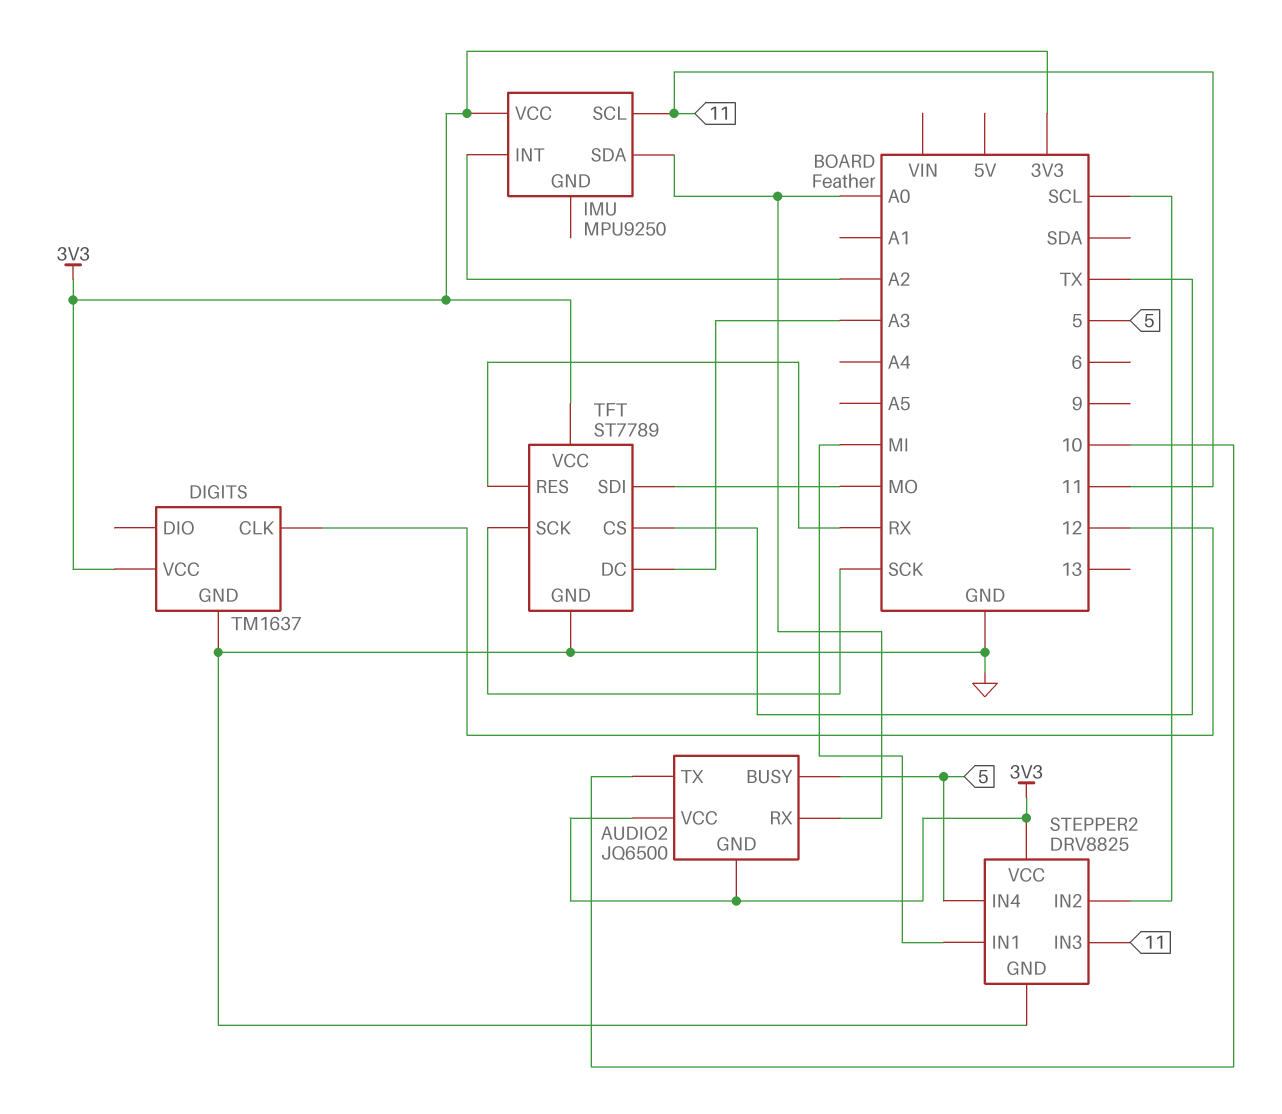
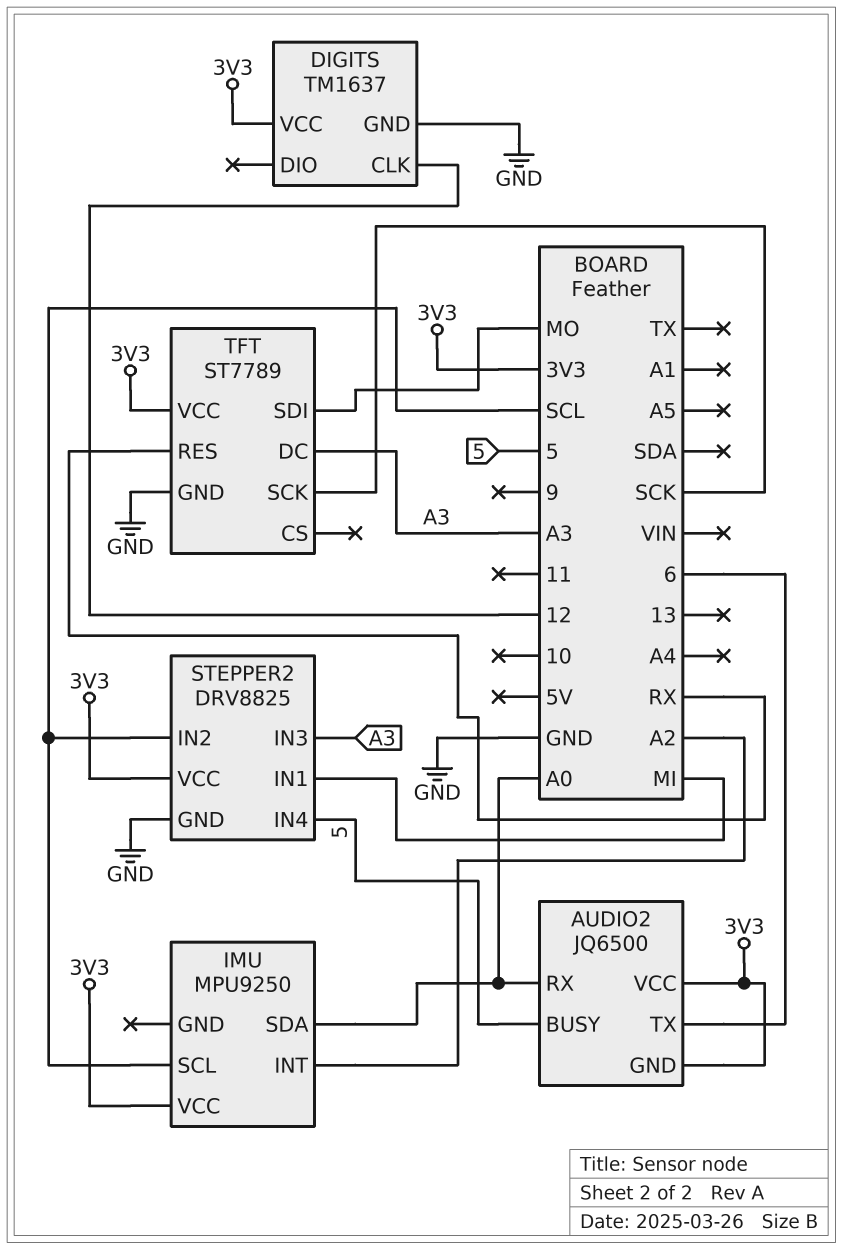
AUDIO2 pin TX: 10 -> 6
IMU pin SCL: 11 -> SCL
STEPPER2 pin IN3: 11 -> A3
TFT pin CS: TX -> none

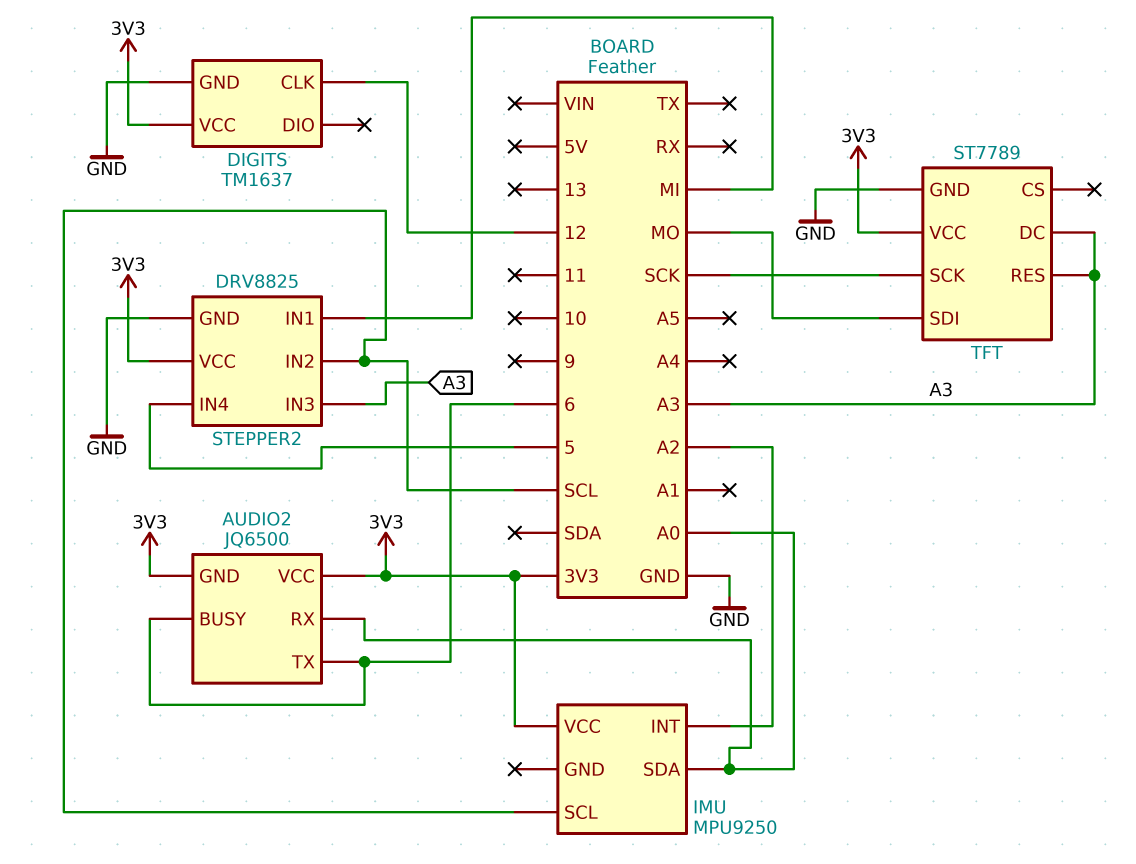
AUDIO2 pin BUSY: 5 -> 6
TFT pin RES: RX -> A3

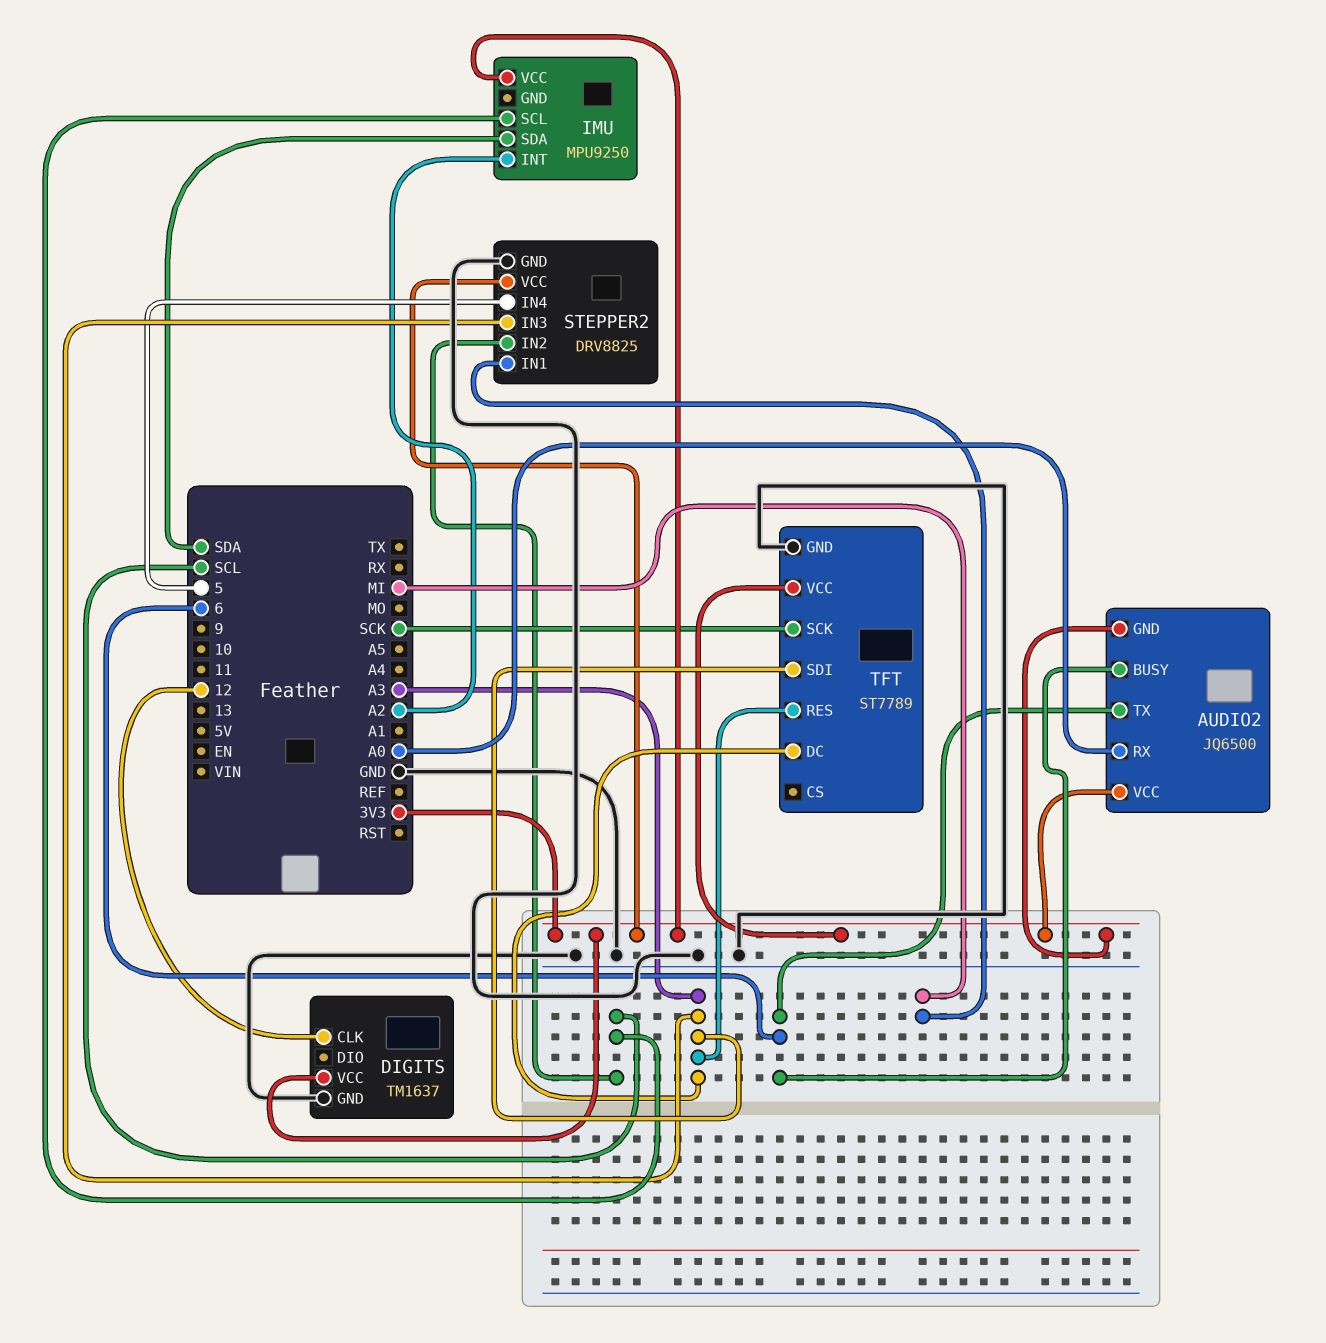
IMU pin SDA: A0 -> SDA
TFT pin SDI: MO -> A3

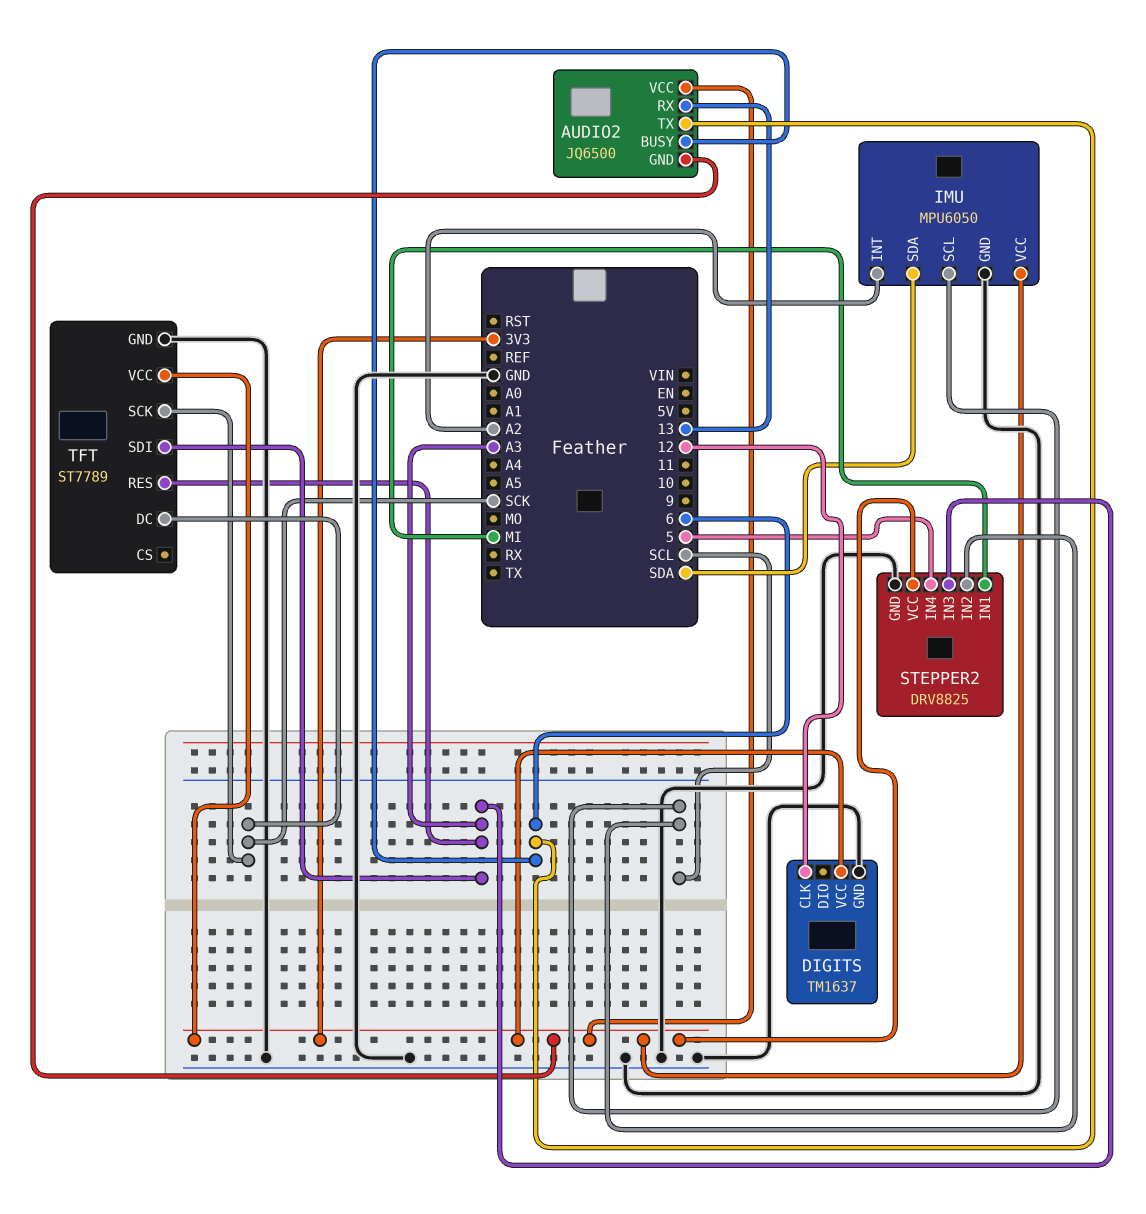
AUDIO2 pin RX: A0 -> 13
IMU: MPU9250 -> MPU6050
IMU pin GND: none -> GND
TFT pin DC: A3 -> SCK

